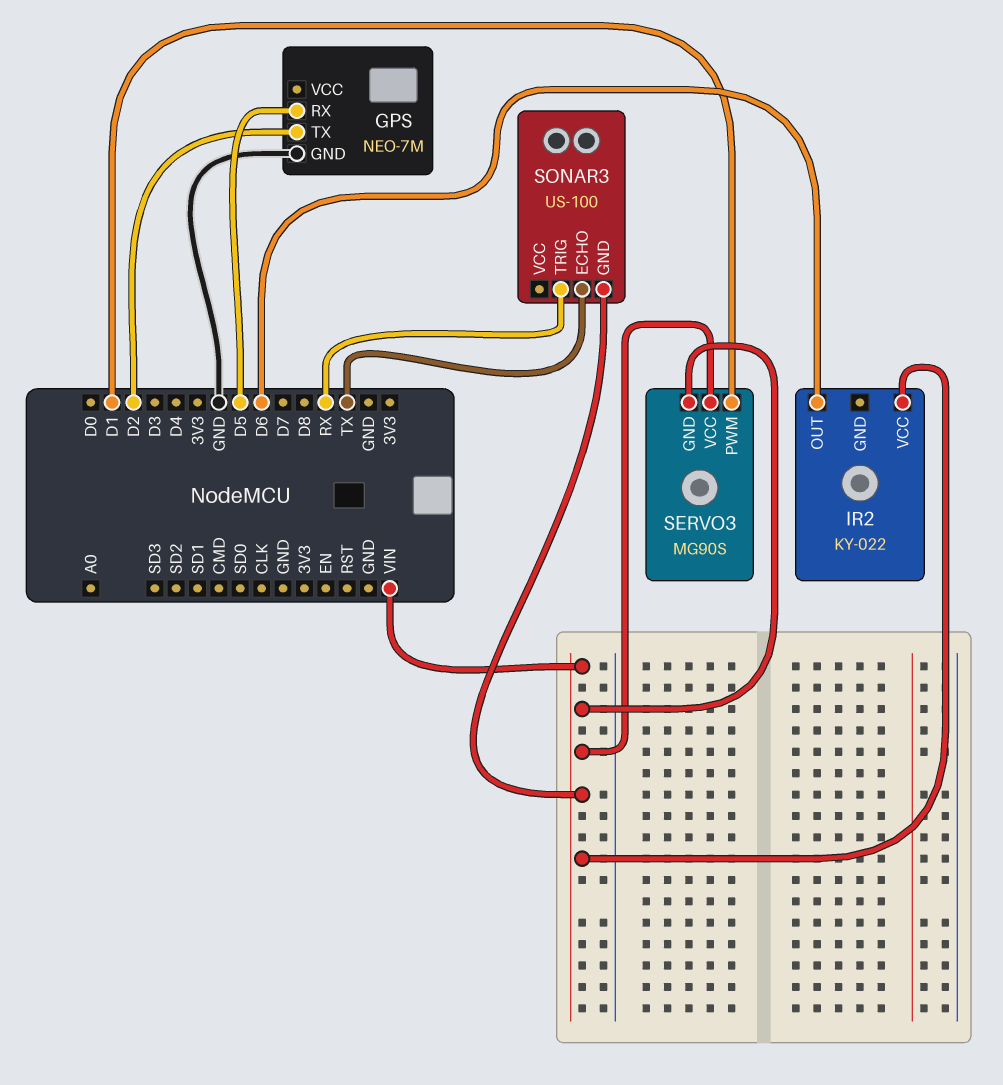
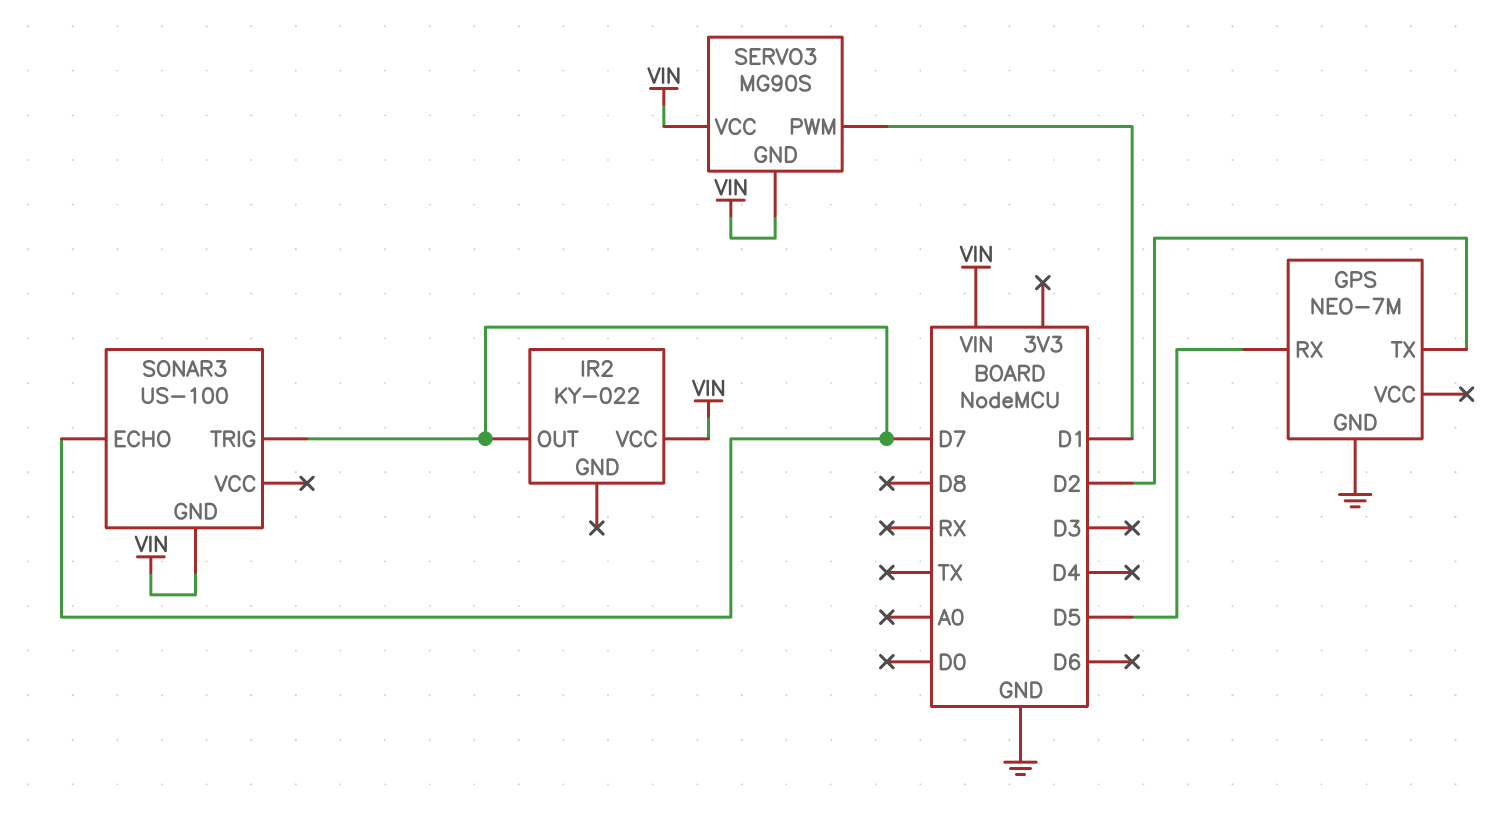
IR2 pin OUT: D6 -> D7
SONAR3 pin ECHO: TX -> D7
SONAR3 pin TRIG: RX -> D7

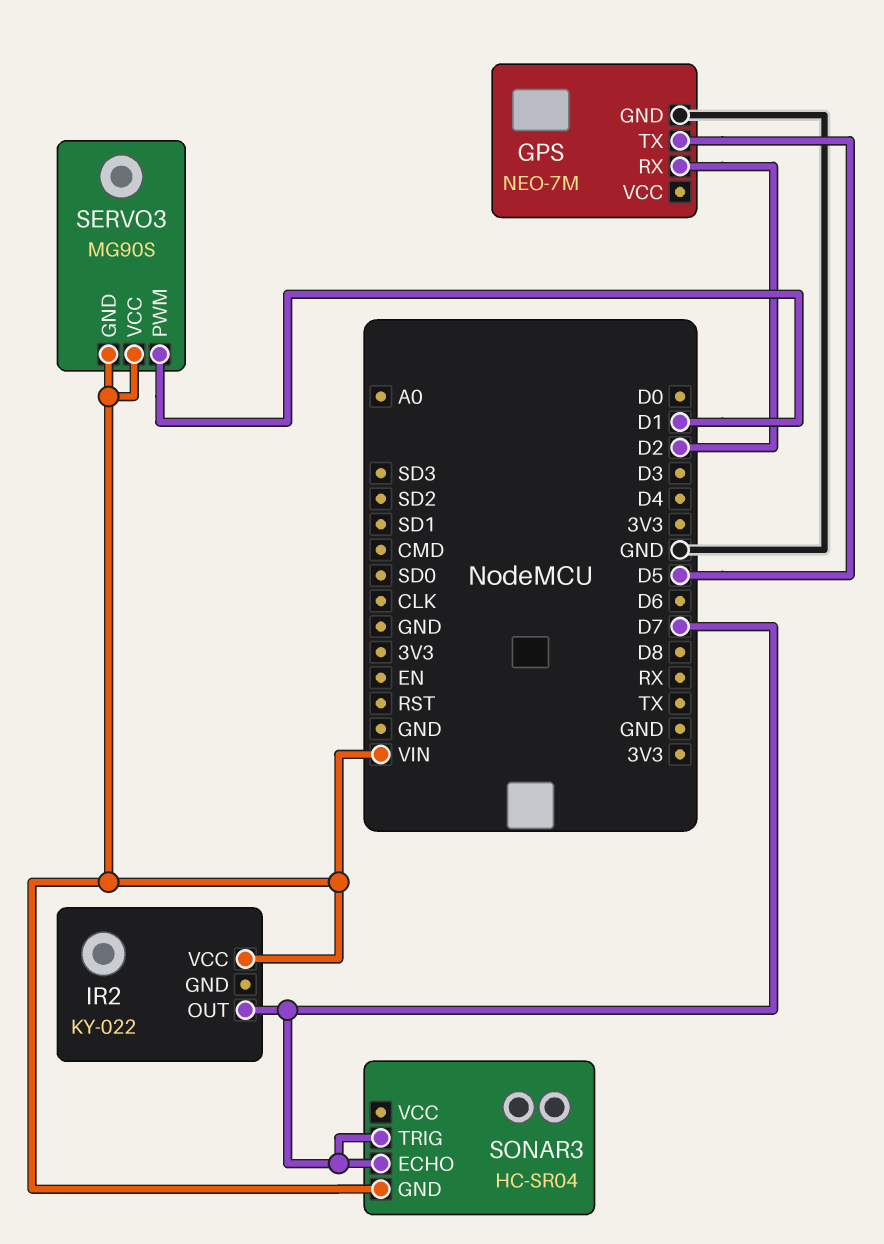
GPS pin RX: D5 -> D2
GPS pin TX: D2 -> D5
SONAR3: US-100 -> HC-SR04

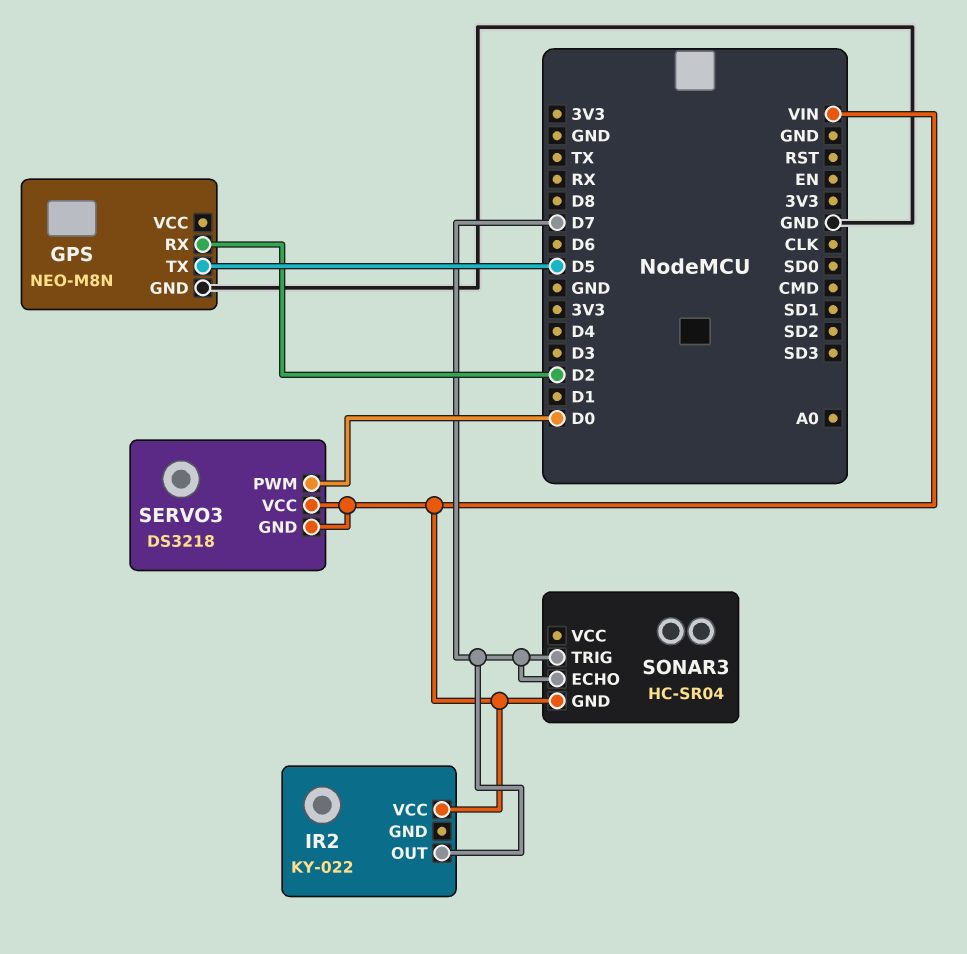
GPS: NEO-7M -> NEO-M8N
SERVO3: MG90S -> DS3218
SERVO3 pin PWM: D1 -> D0

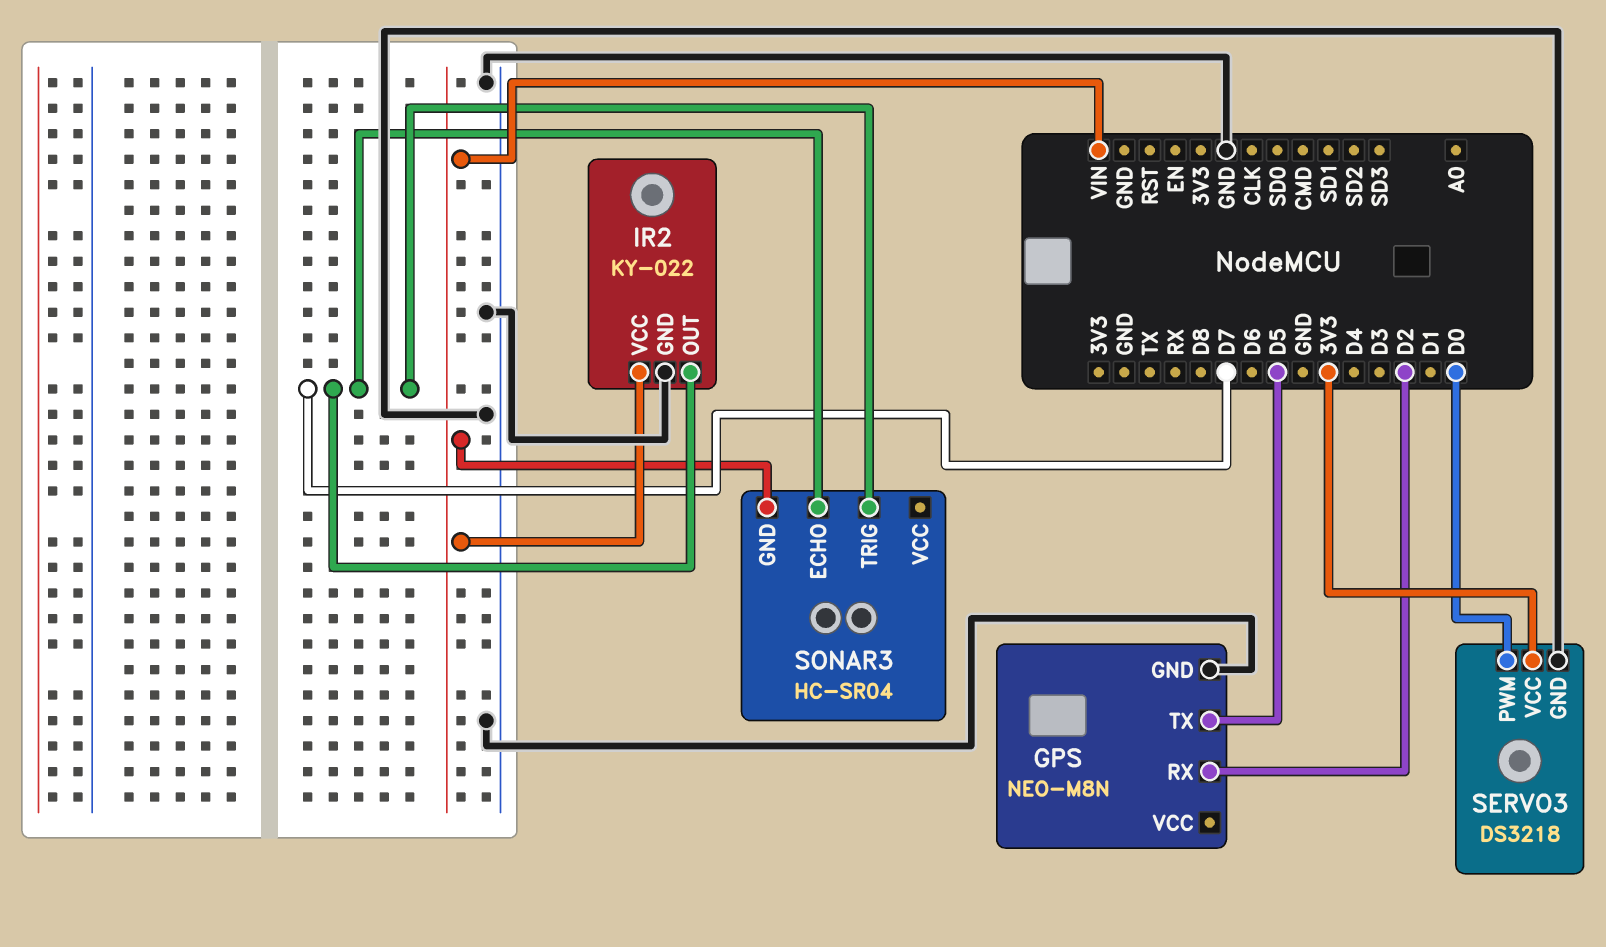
IR2 pin GND: none -> GND
SERVO3 pin GND: VIN -> GND
SERVO3 pin VCC: VIN -> 3V3

